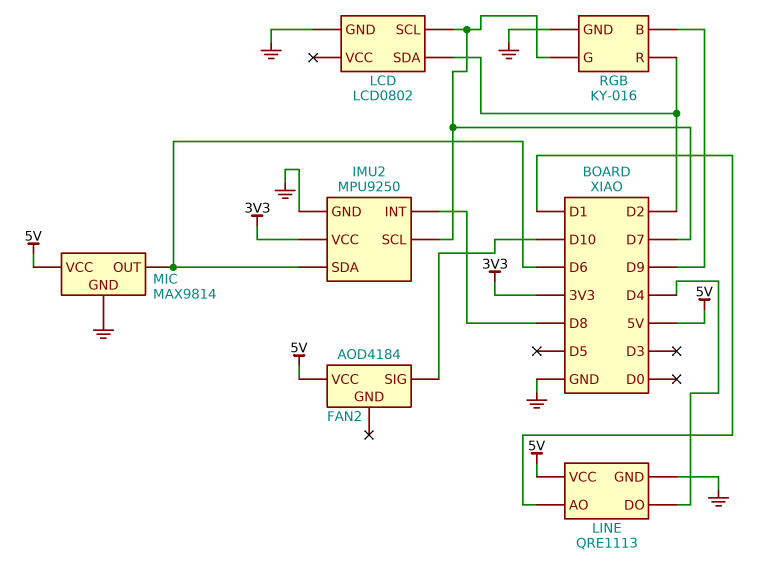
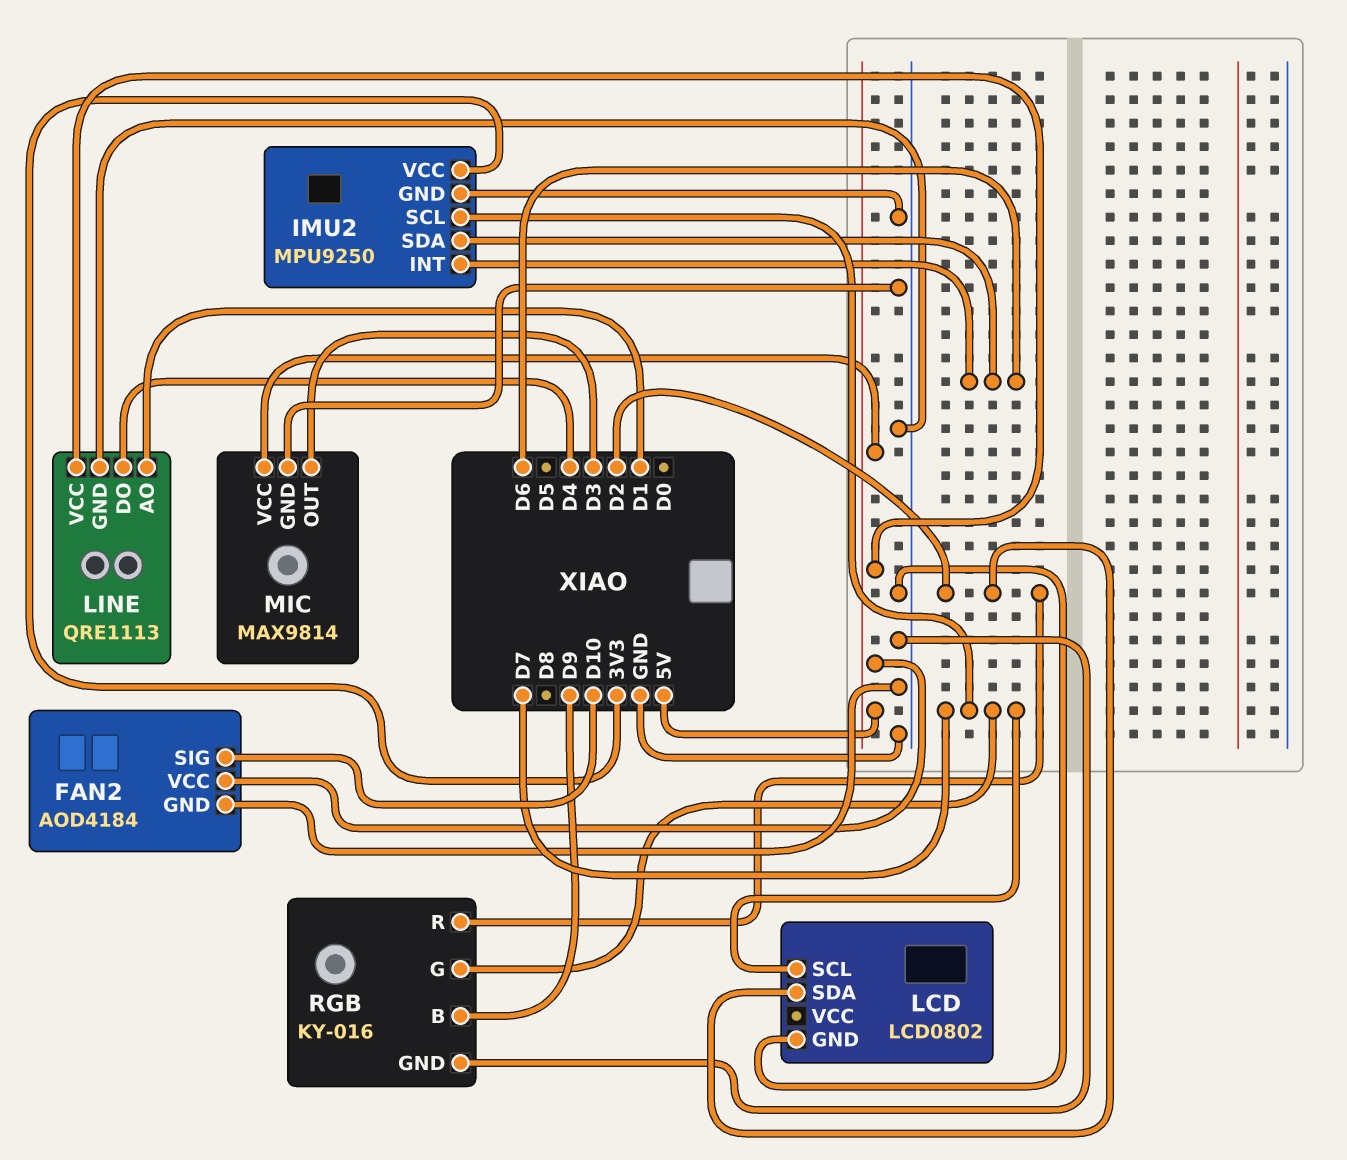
FAN2 pin GND: none -> GND
IMU2 pin INT: D8 -> D6
MIC pin OUT: D6 -> D3

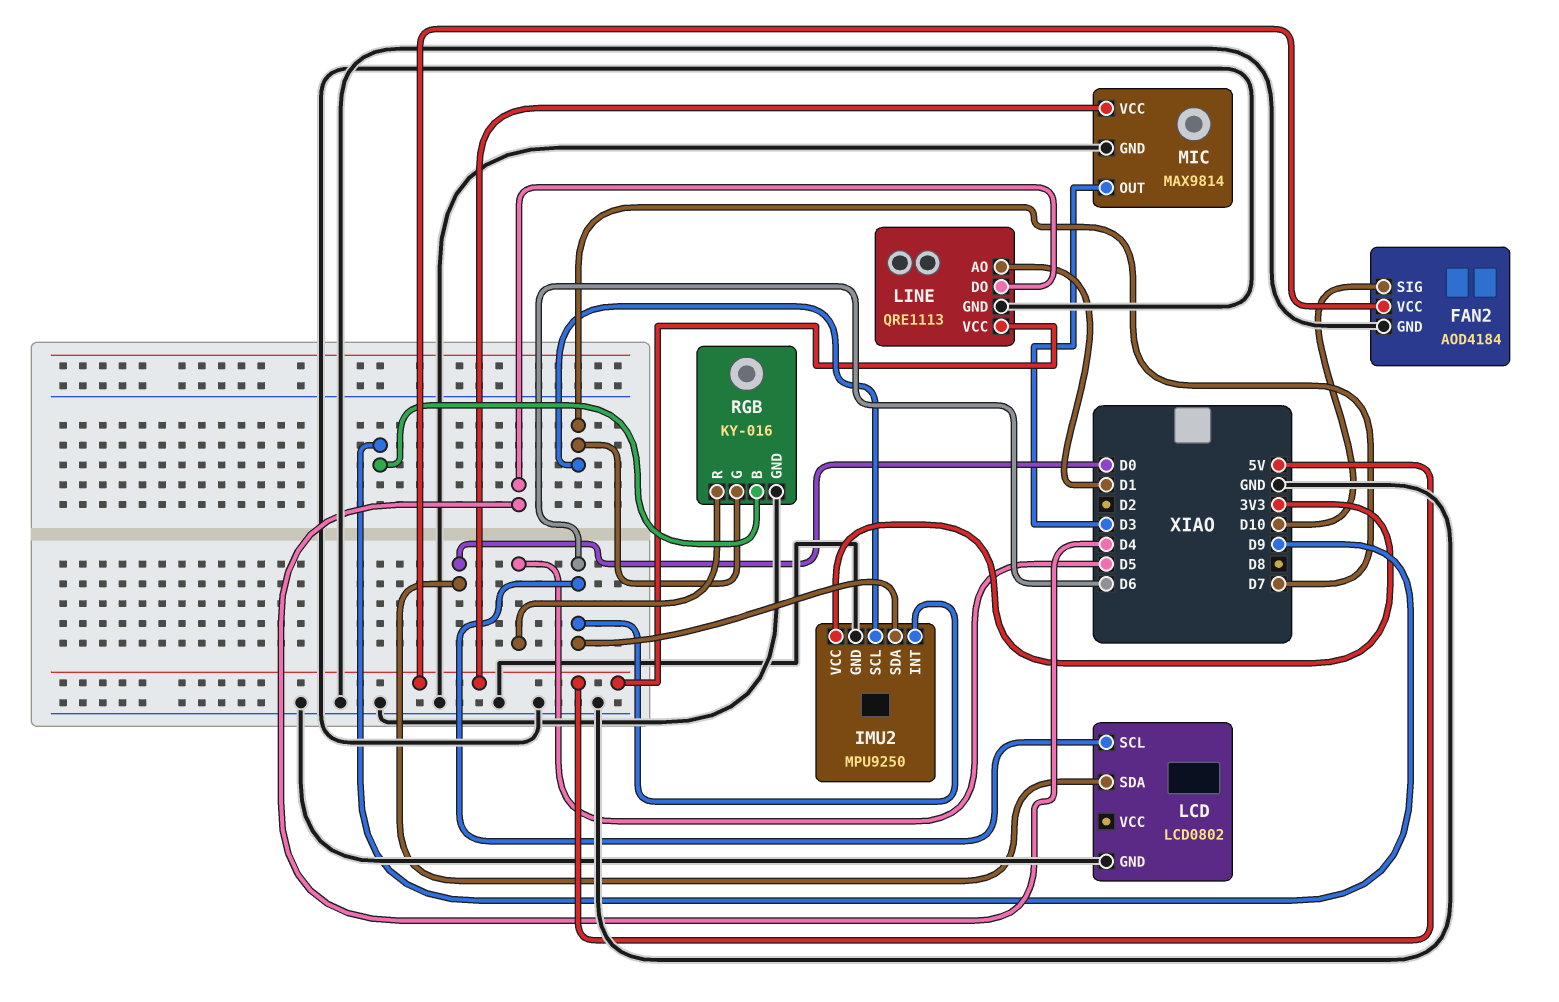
LCD pin SCL: D7 -> D6
LCD pin SDA: D2 -> D0
RGB pin R: D2 -> D5

